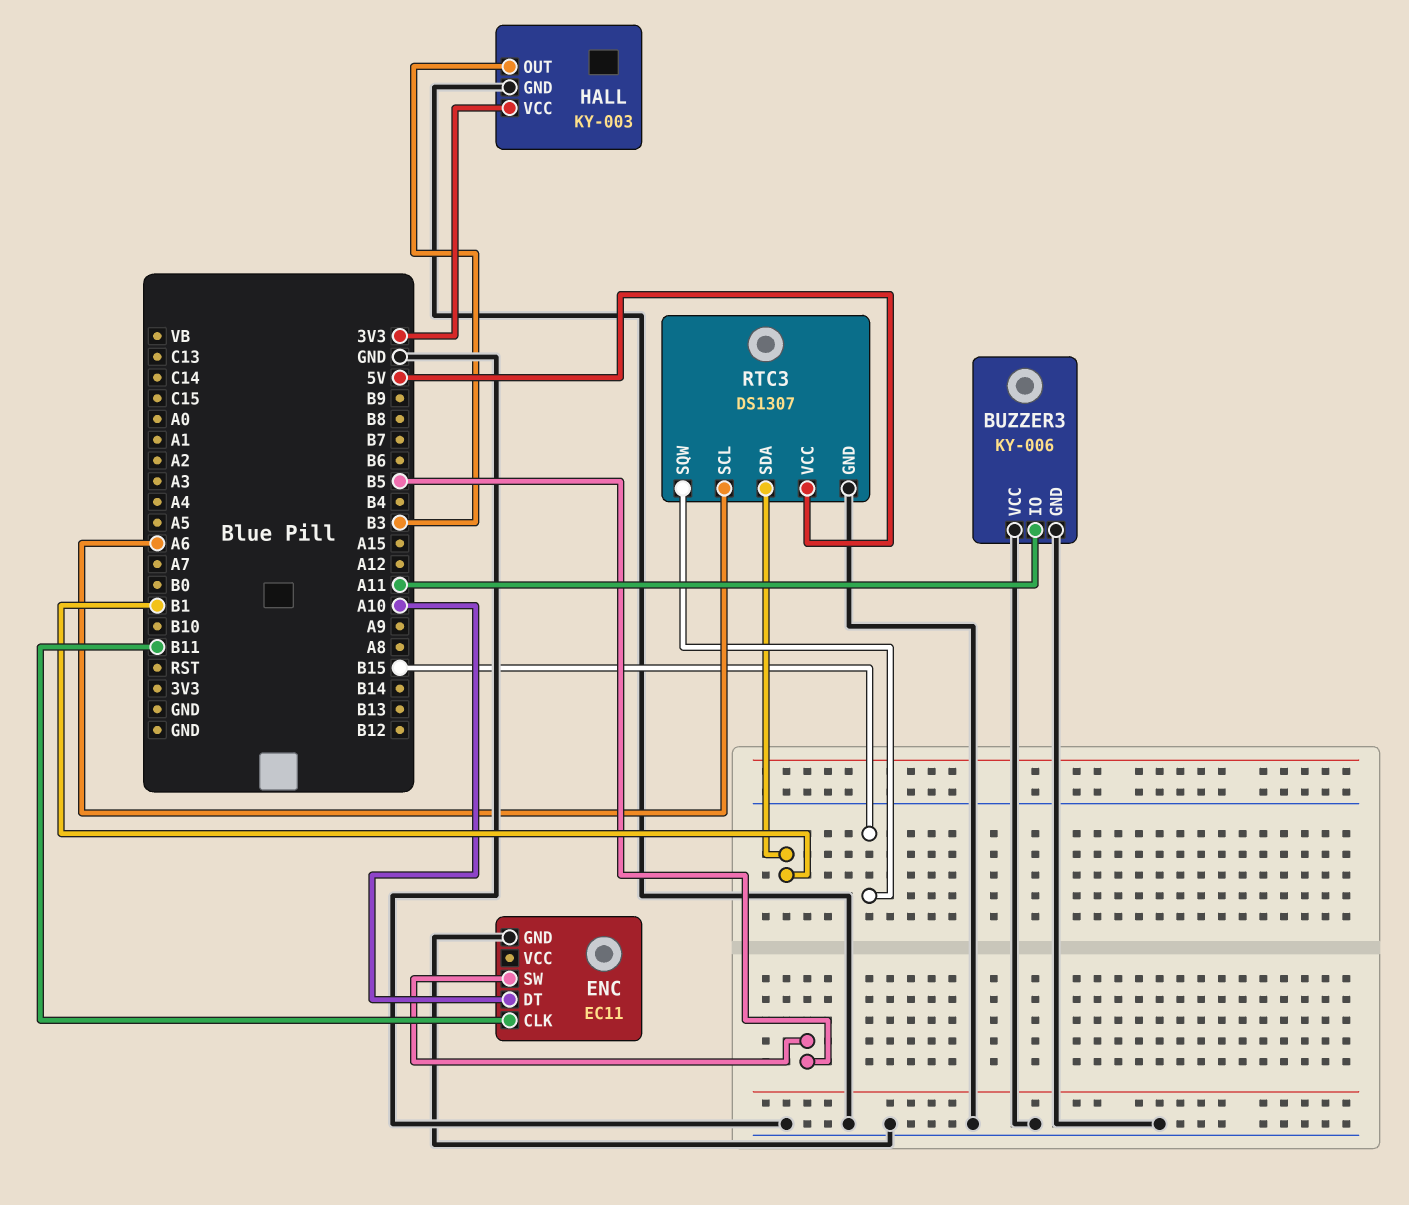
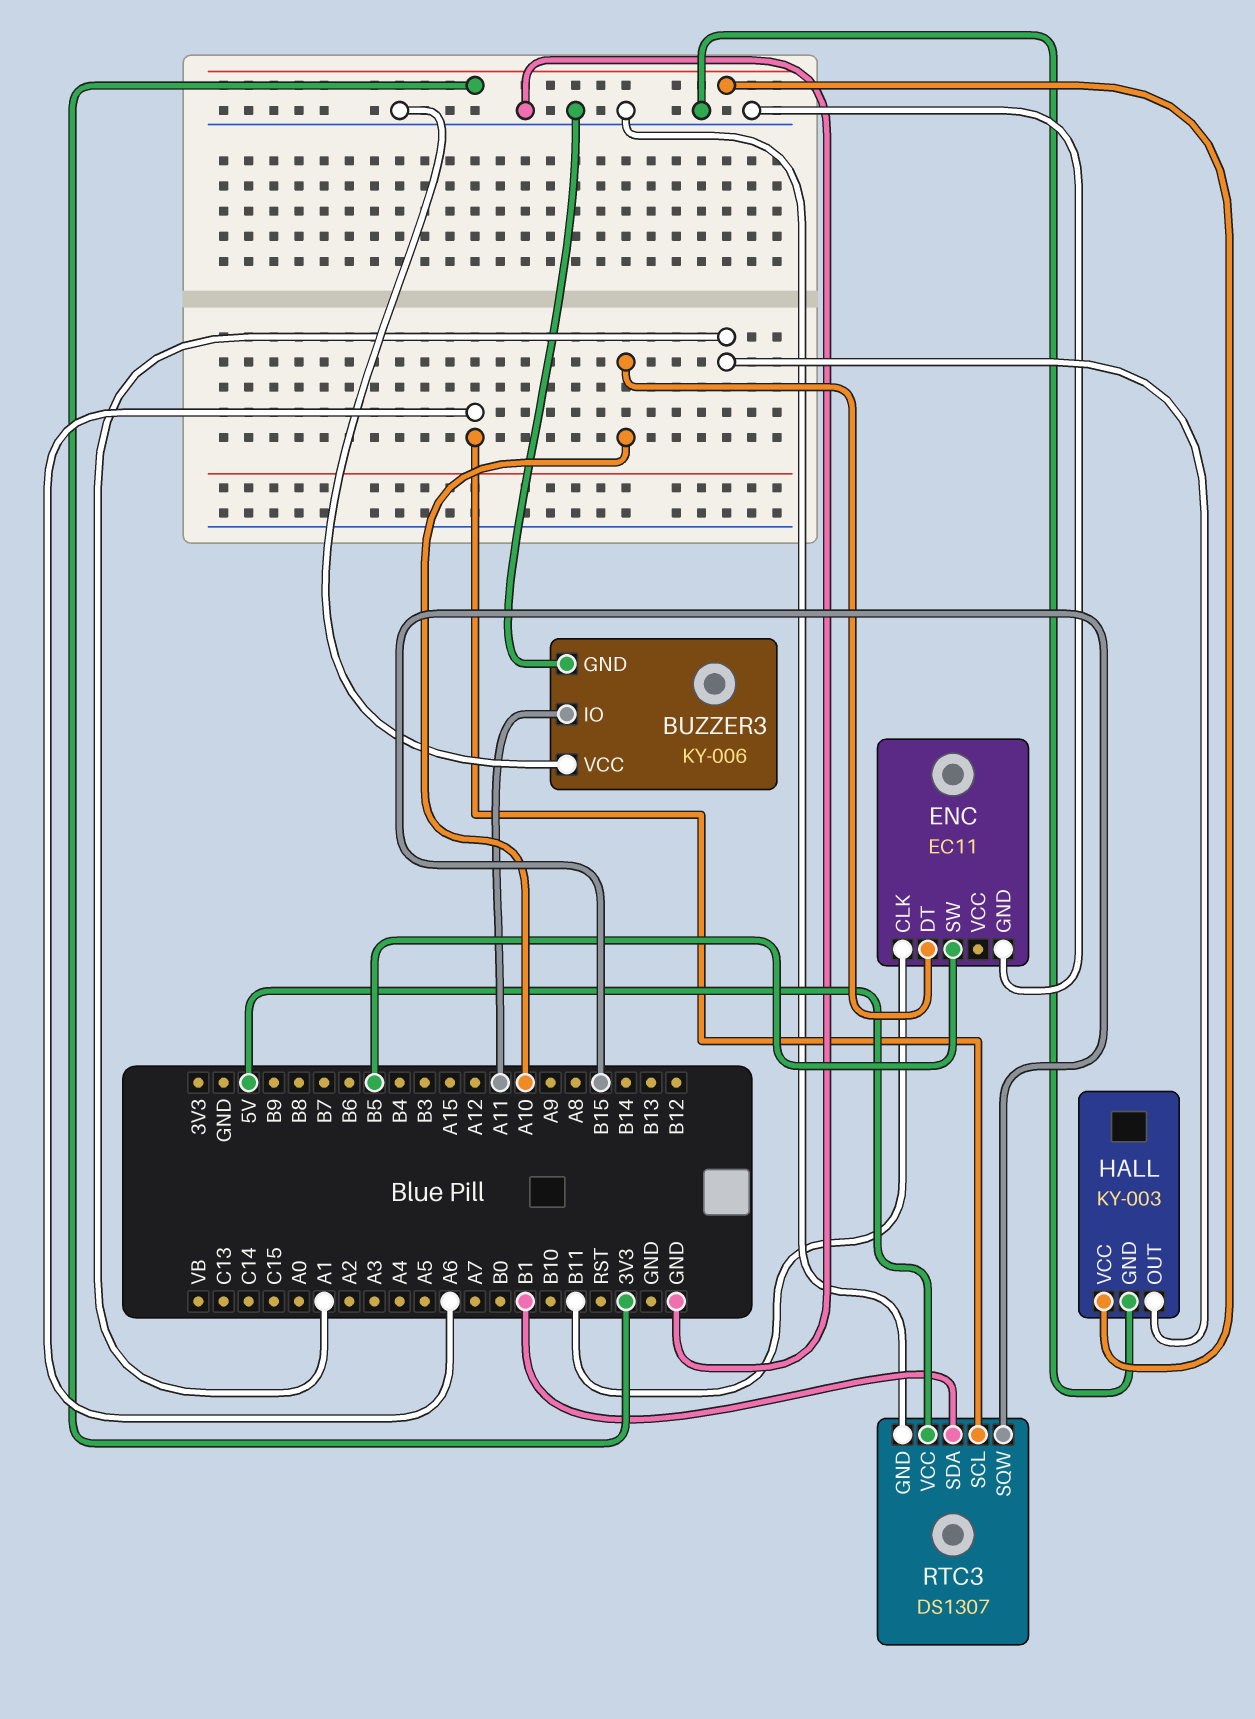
HALL pin OUT: B3 -> A1

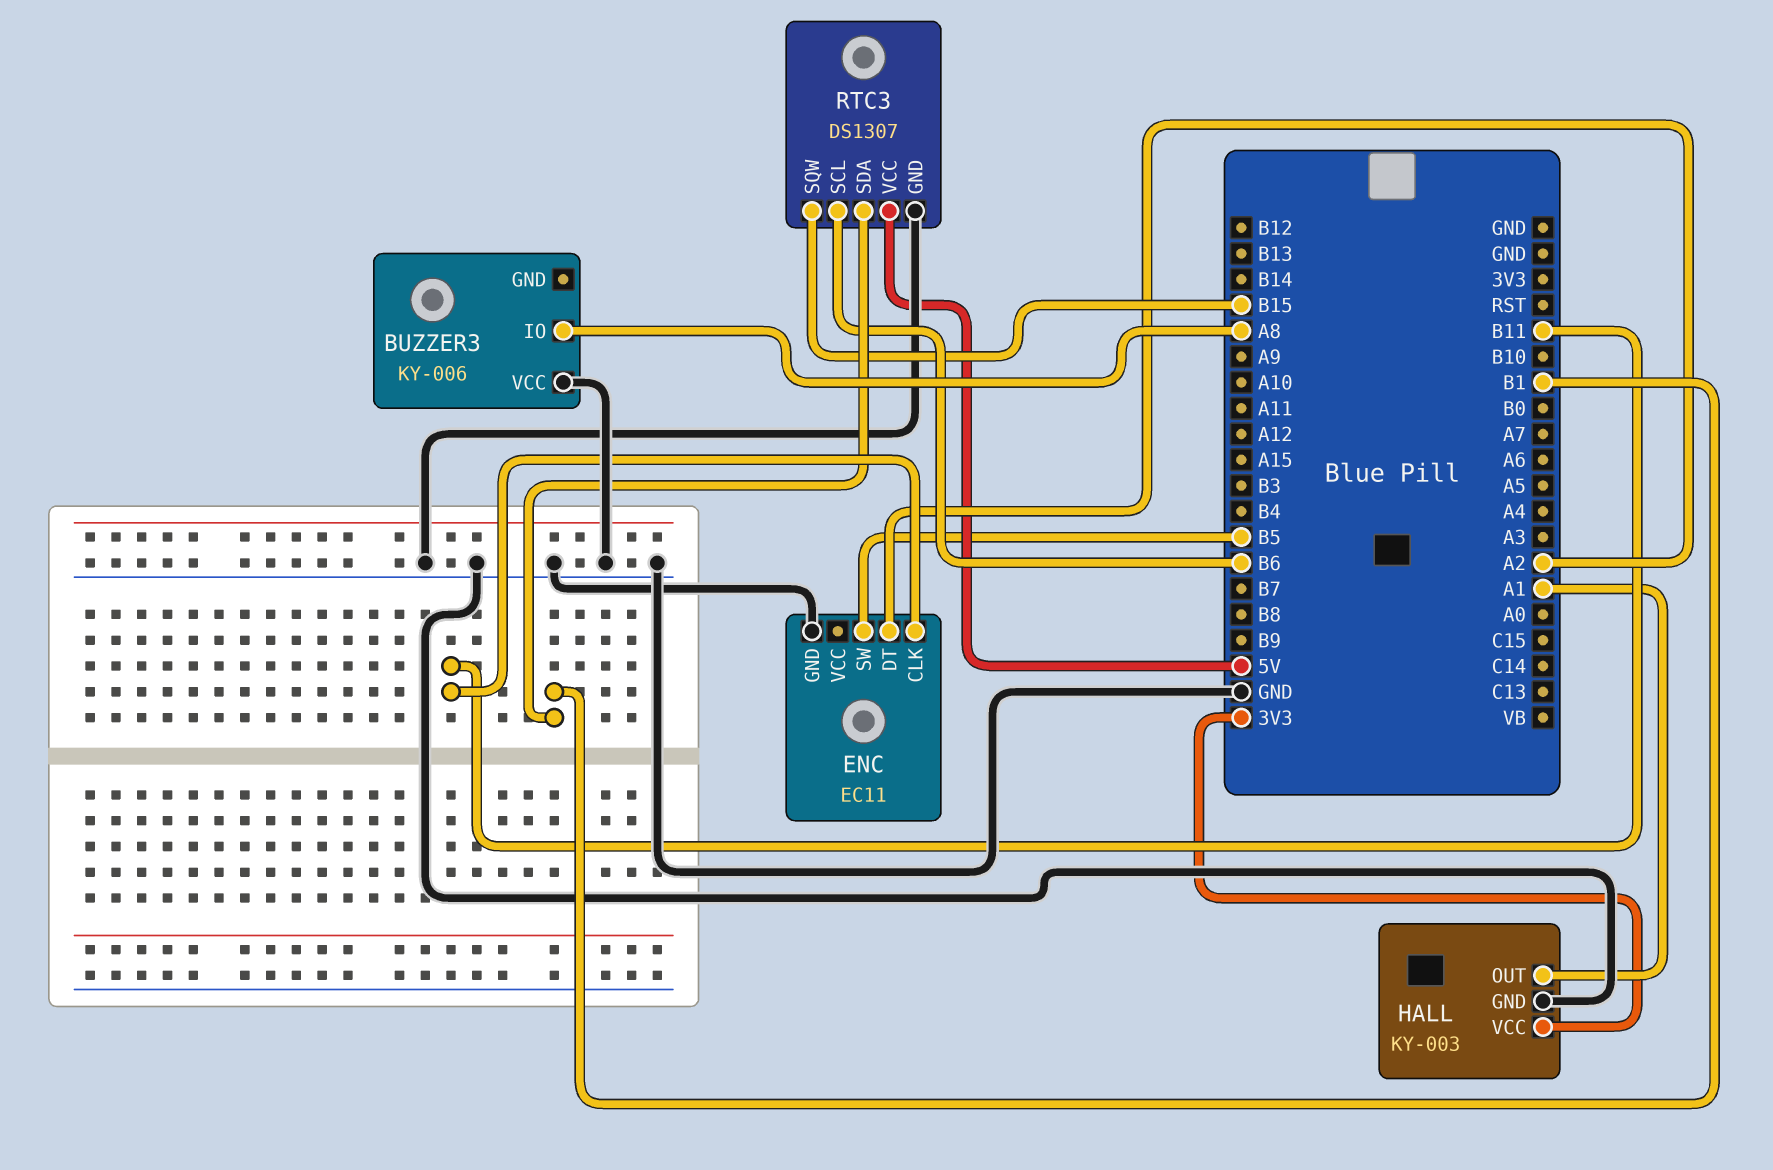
BUZZER3 pin GND: GND -> none
BUZZER3 pin IO: A11 -> A8
ENC pin DT: A10 -> A2
RTC3 pin SCL: A6 -> B6

